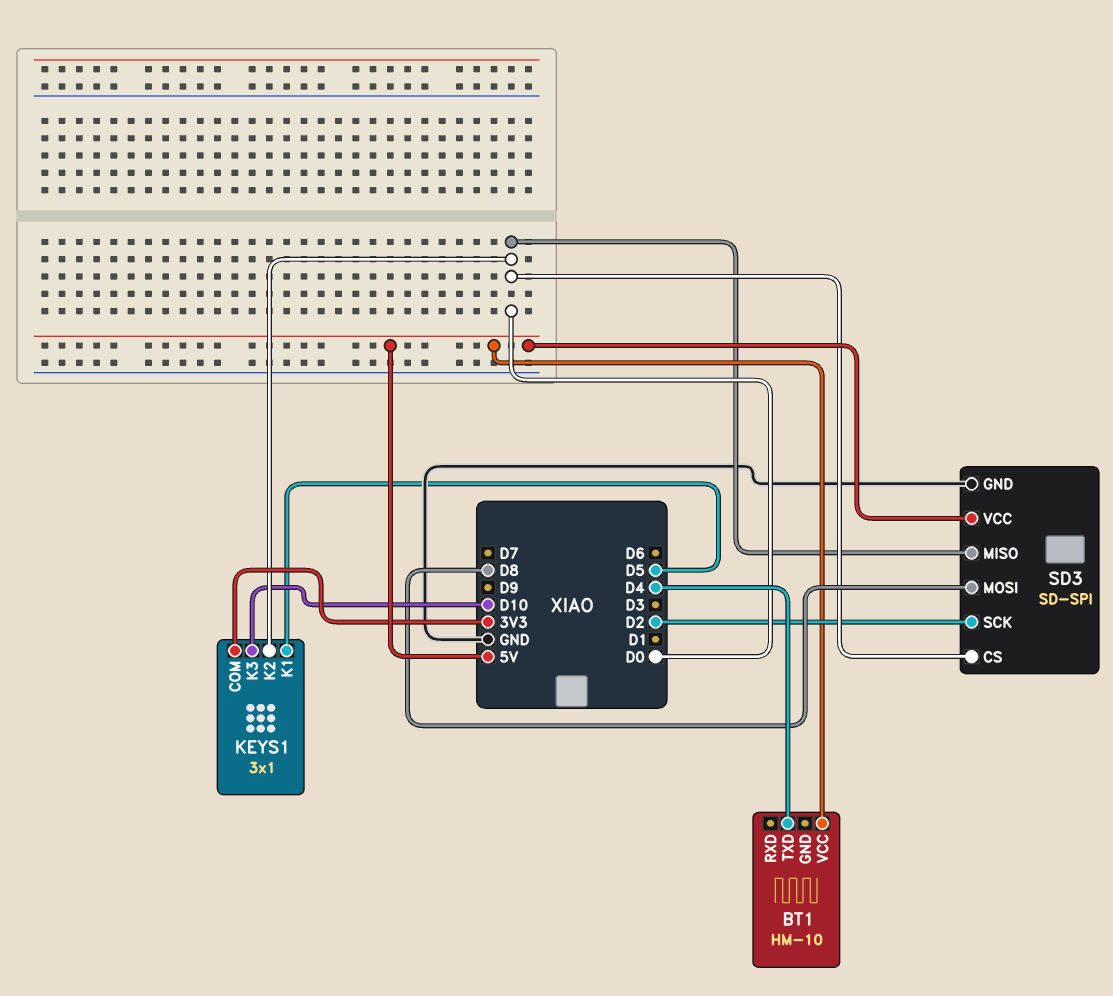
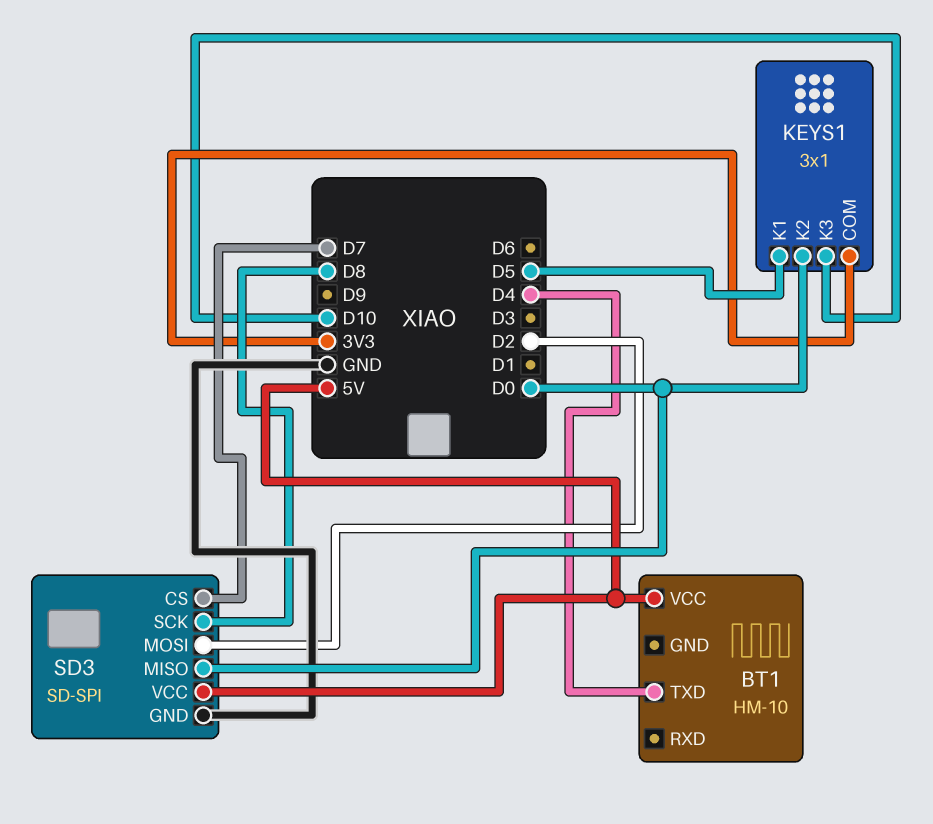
SD3 pin CS: D0 -> D7
SD3 pin MOSI: D8 -> D2
SD3 pin SCK: D2 -> D8

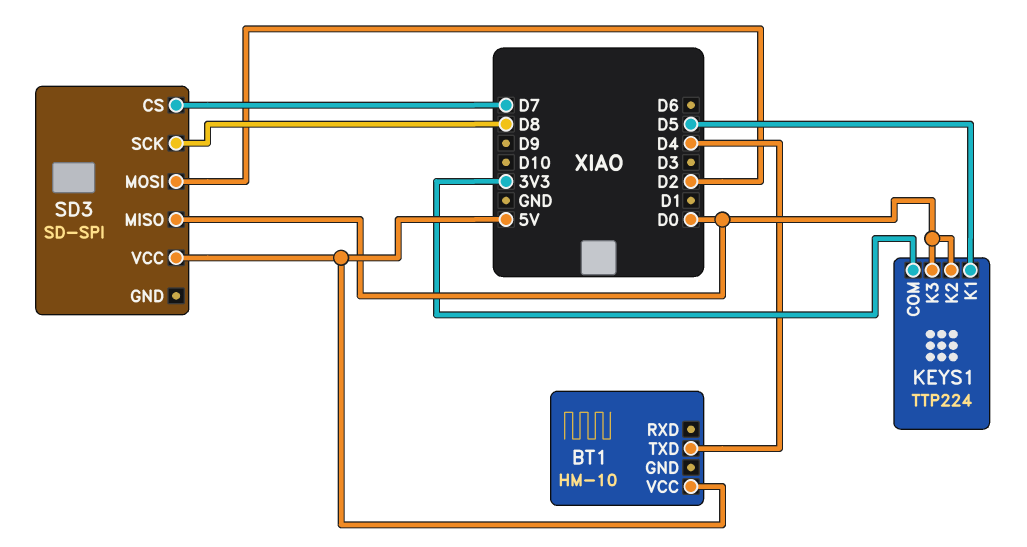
KEYS1: 3x1 -> TTP224
KEYS1 pin K3: D10 -> D0
SD3 pin GND: GND -> none

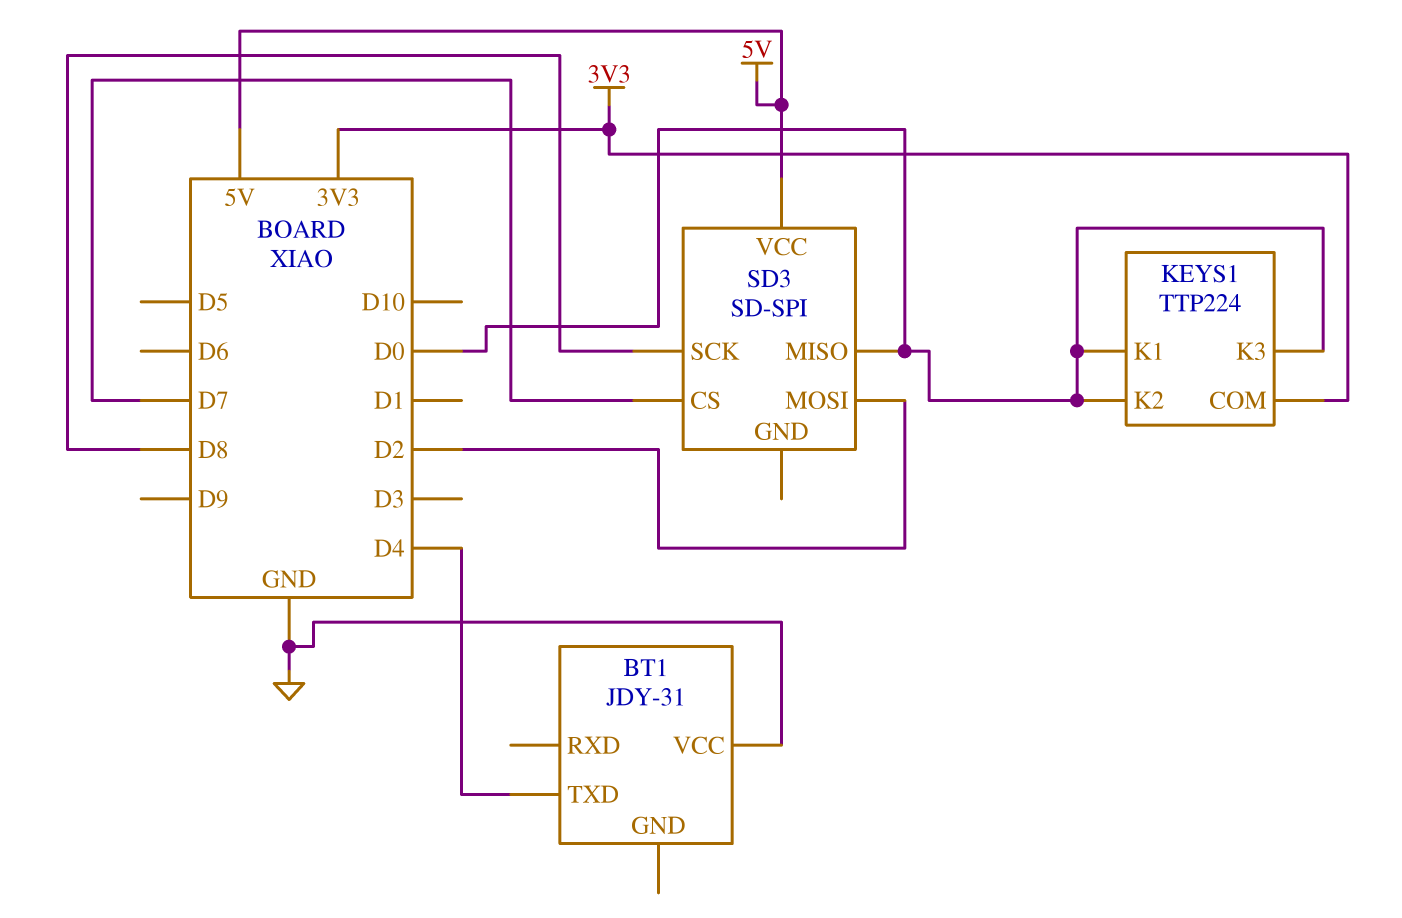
BT1: HM-10 -> JDY-31
BT1 pin VCC: 5V -> GND
KEYS1 pin K1: D5 -> D0

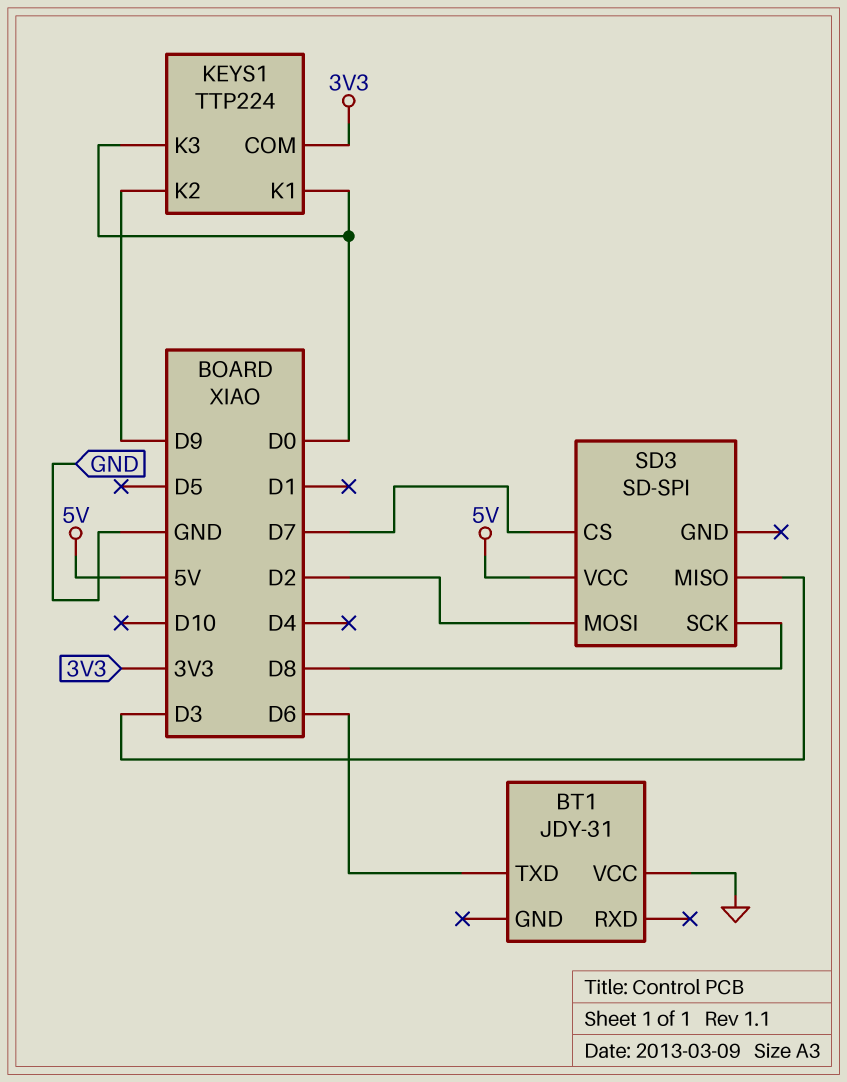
BT1 pin TXD: D4 -> D6
KEYS1 pin K2: D0 -> D9
SD3 pin MISO: D0 -> D3

